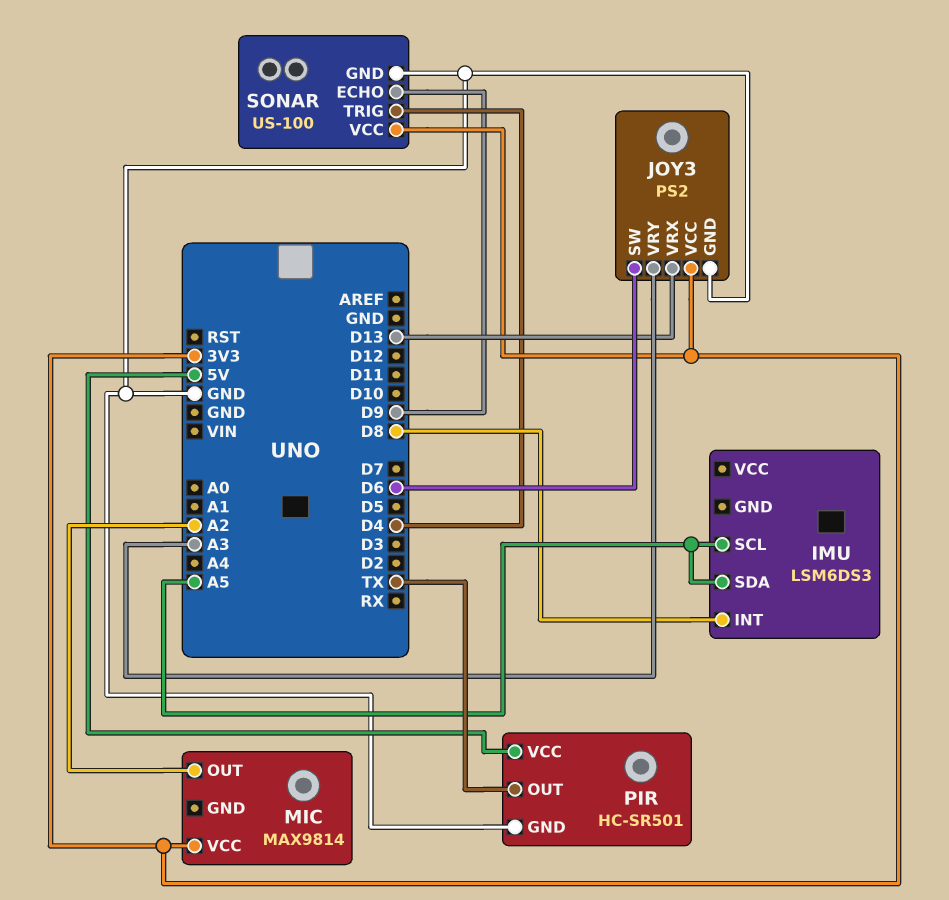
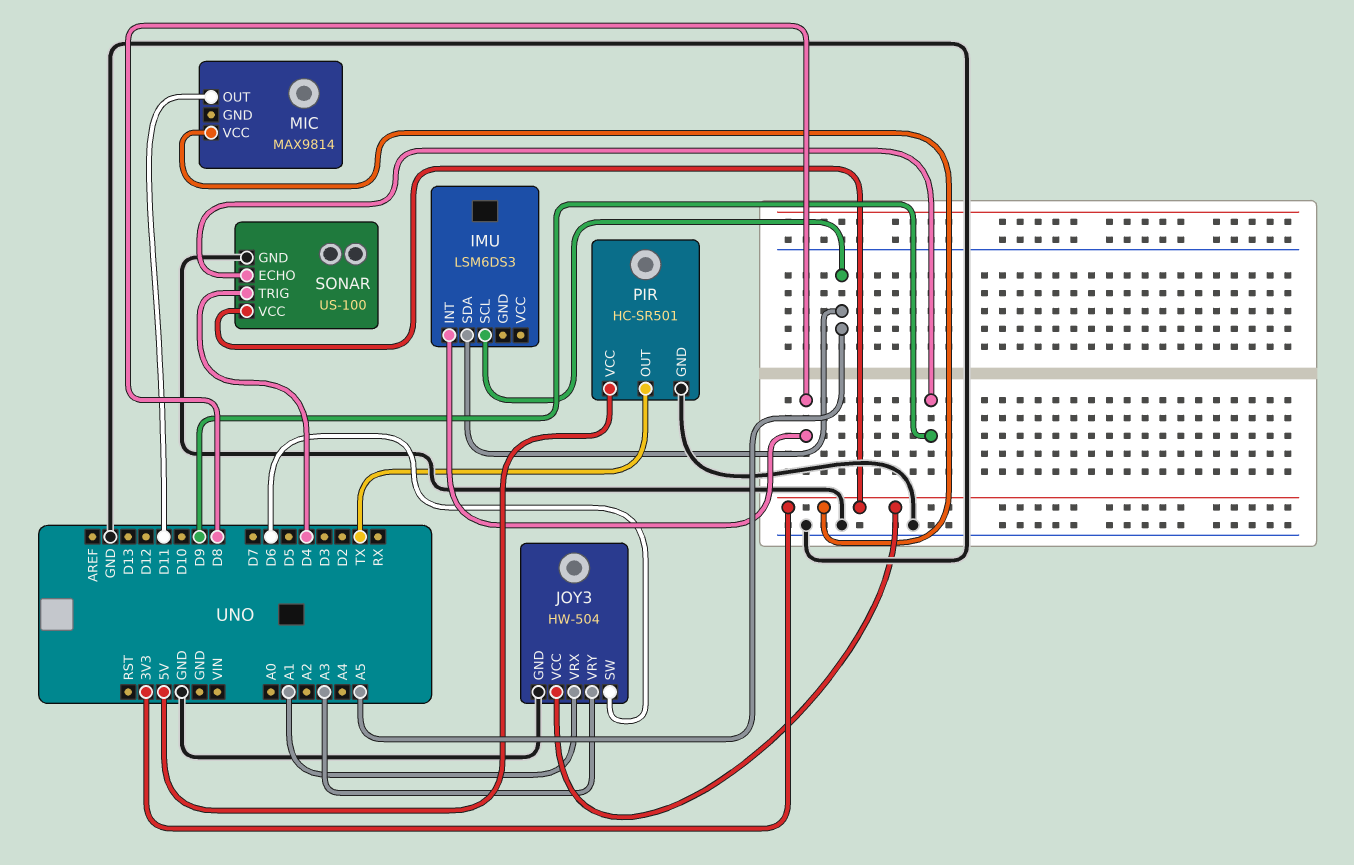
JOY3: PS2 -> HW-504
JOY3 pin VRX: D13 -> A1
MIC pin OUT: A2 -> D11

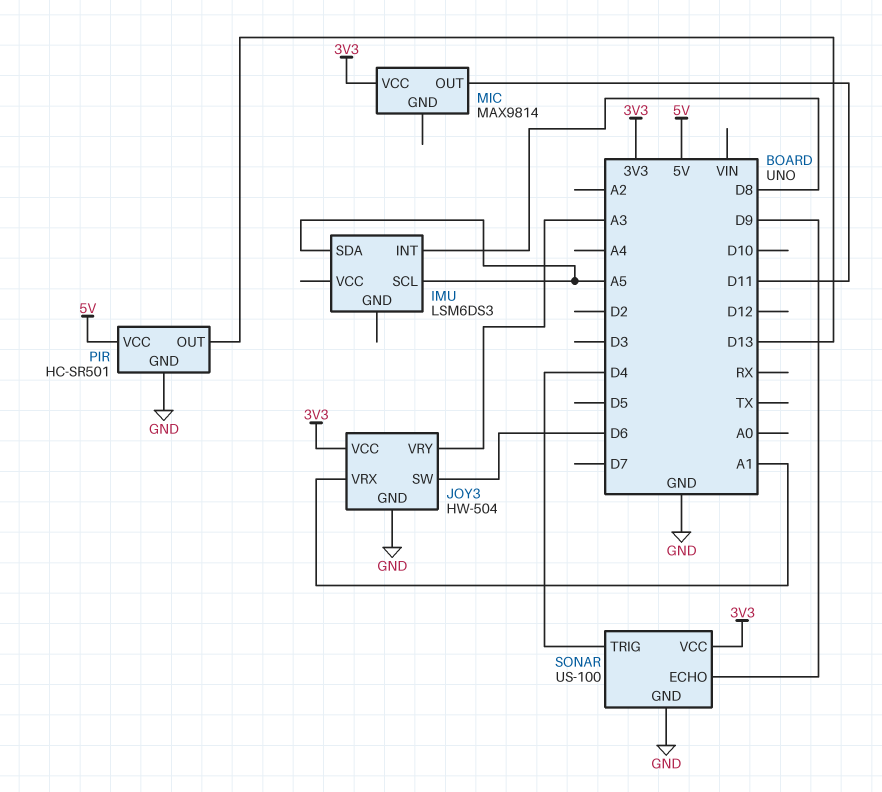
PIR pin OUT: TX -> D13

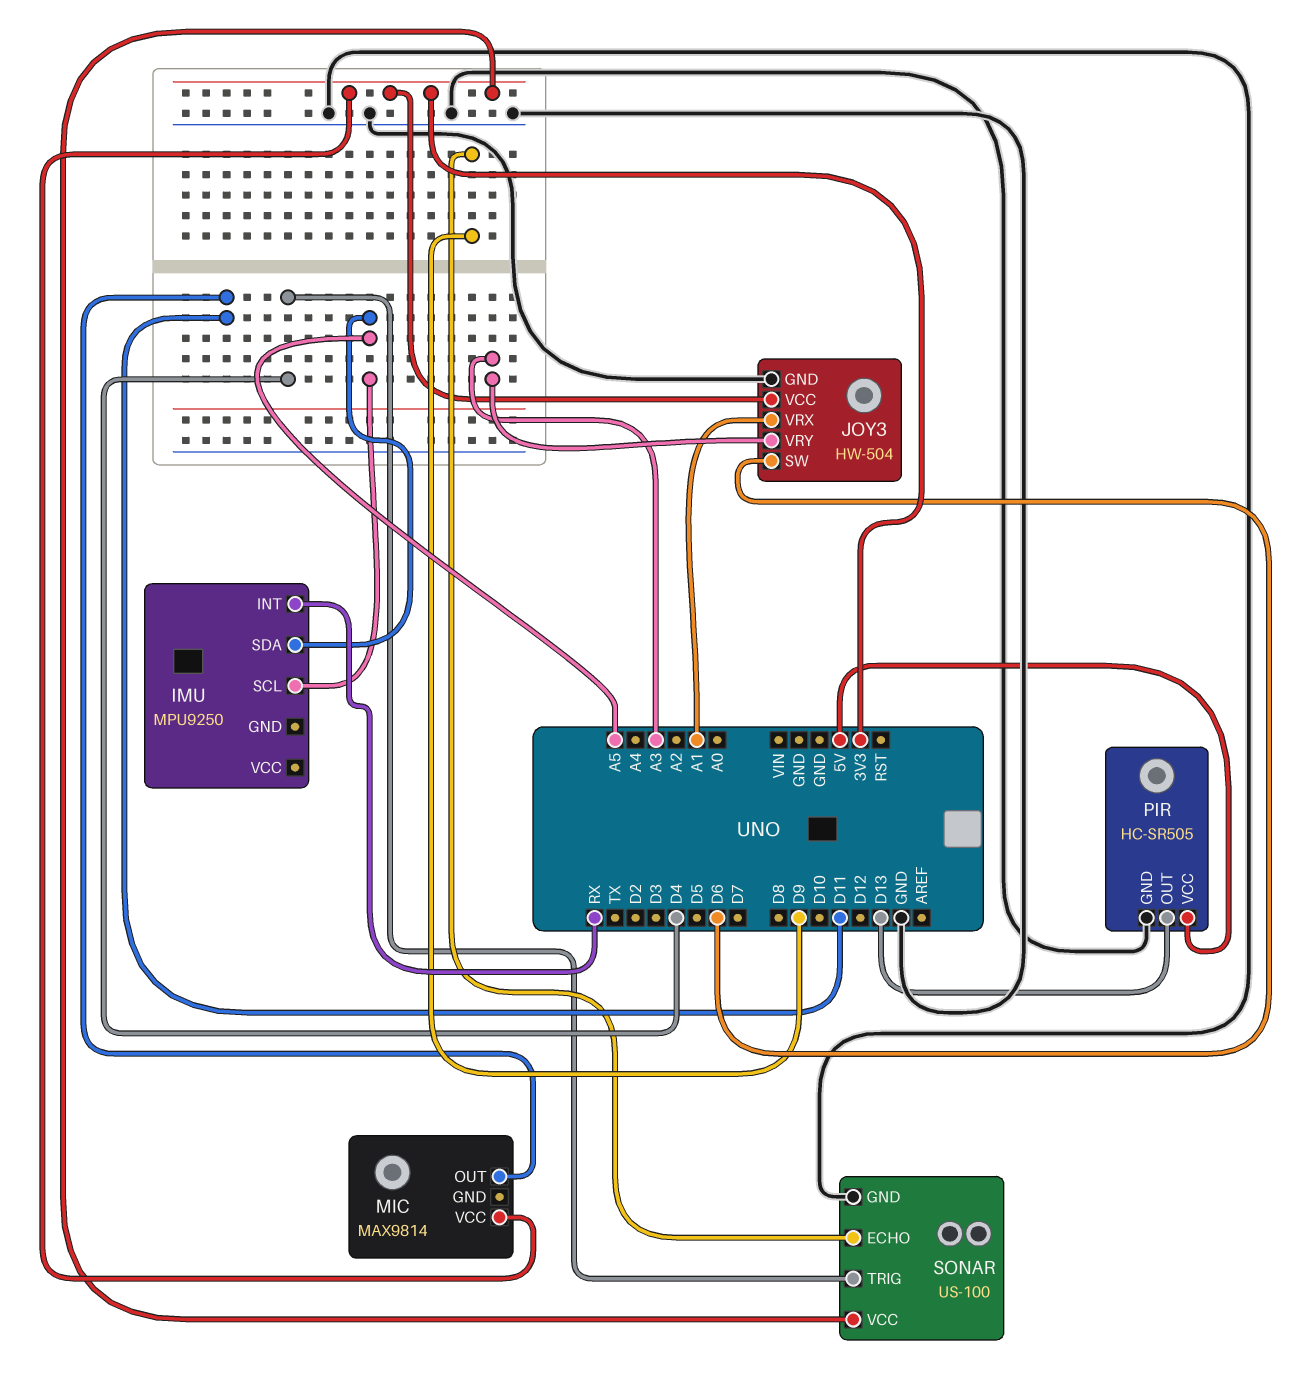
IMU: LSM6DS3 -> MPU9250
IMU pin INT: D8 -> RX
PIR: HC-SR501 -> HC-SR505

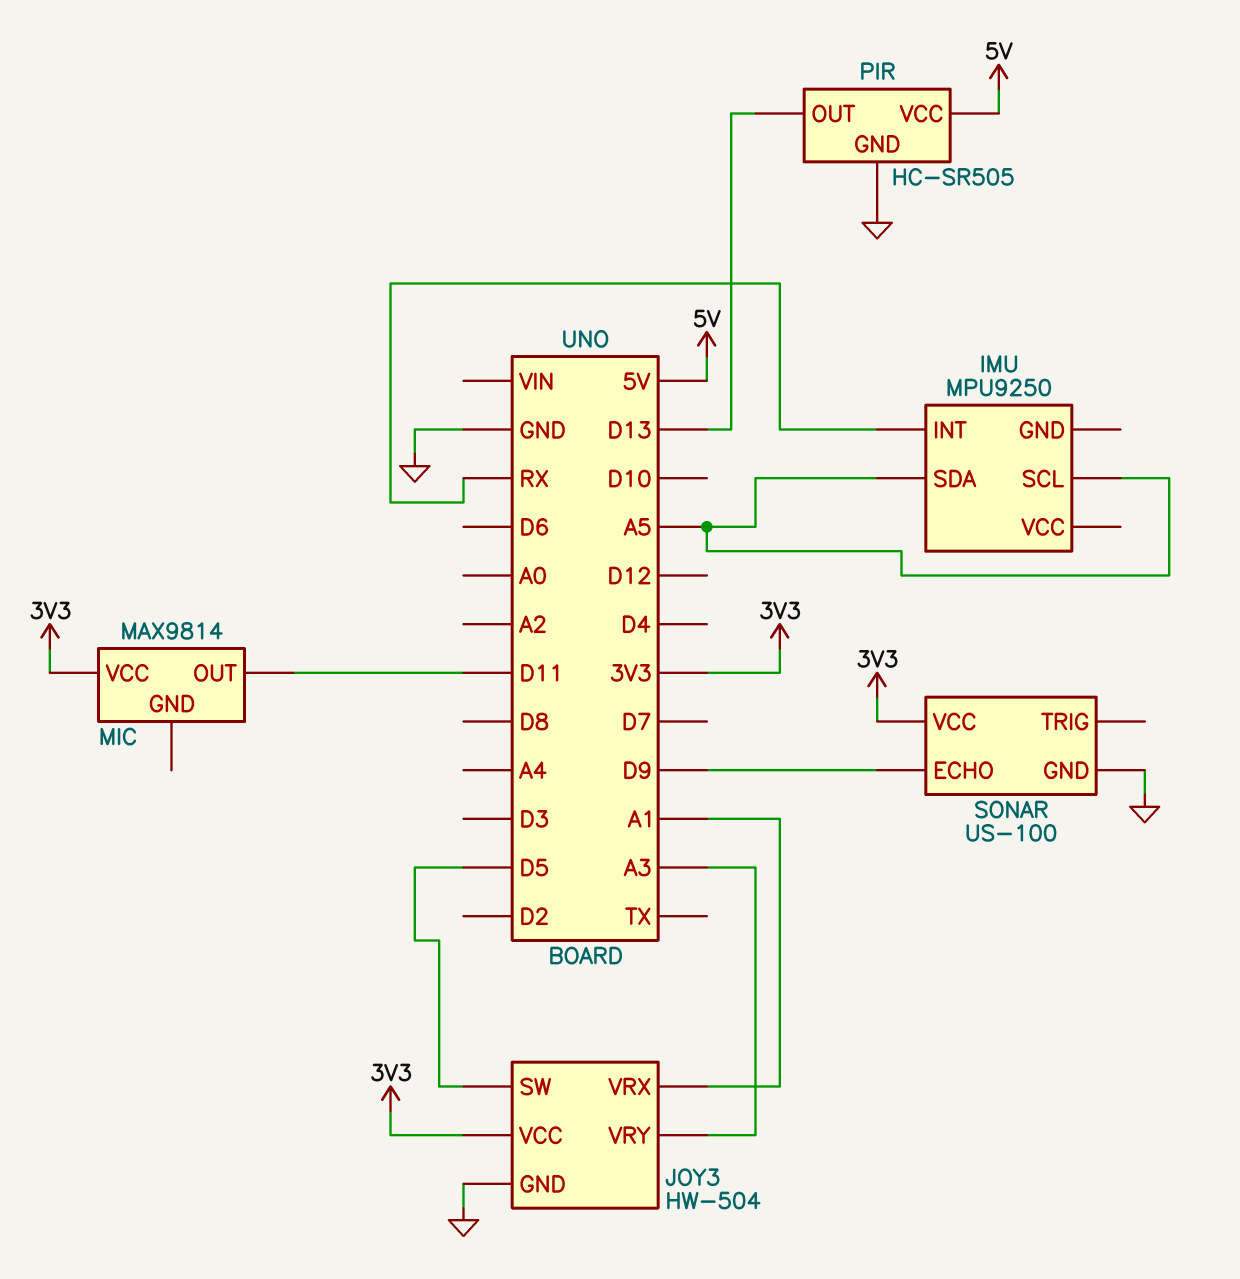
JOY3 pin SW: D6 -> D5
SONAR pin TRIG: D4 -> none

